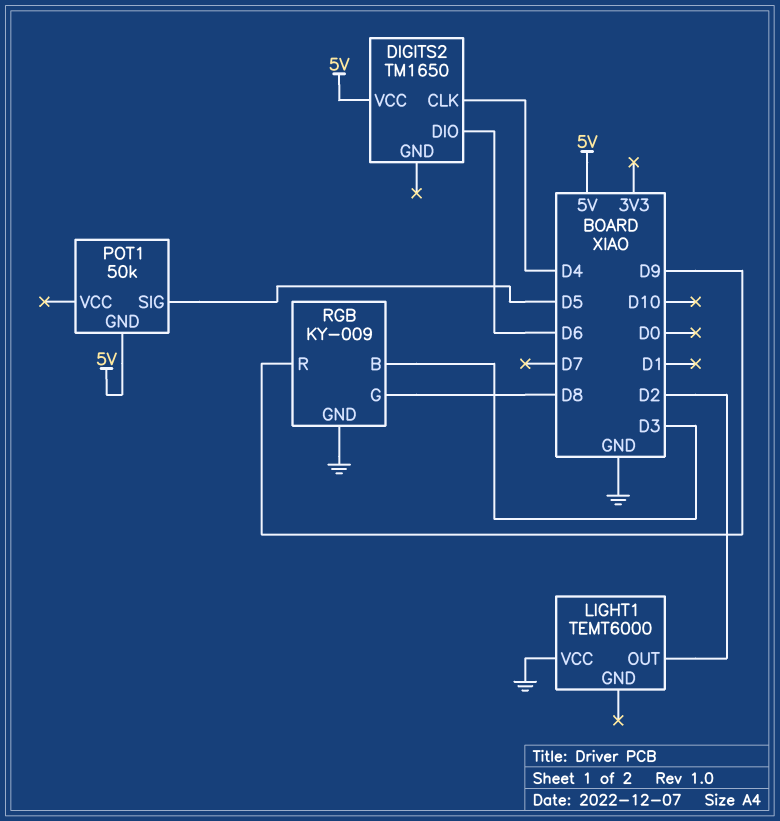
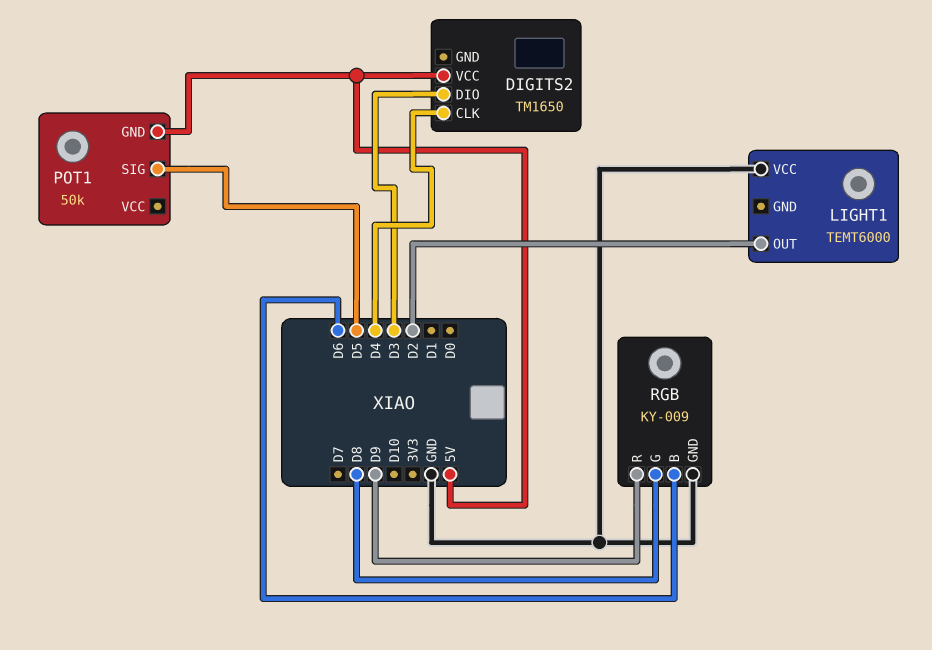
DIGITS2 pin DIO: D6 -> D3
RGB pin B: D3 -> D6

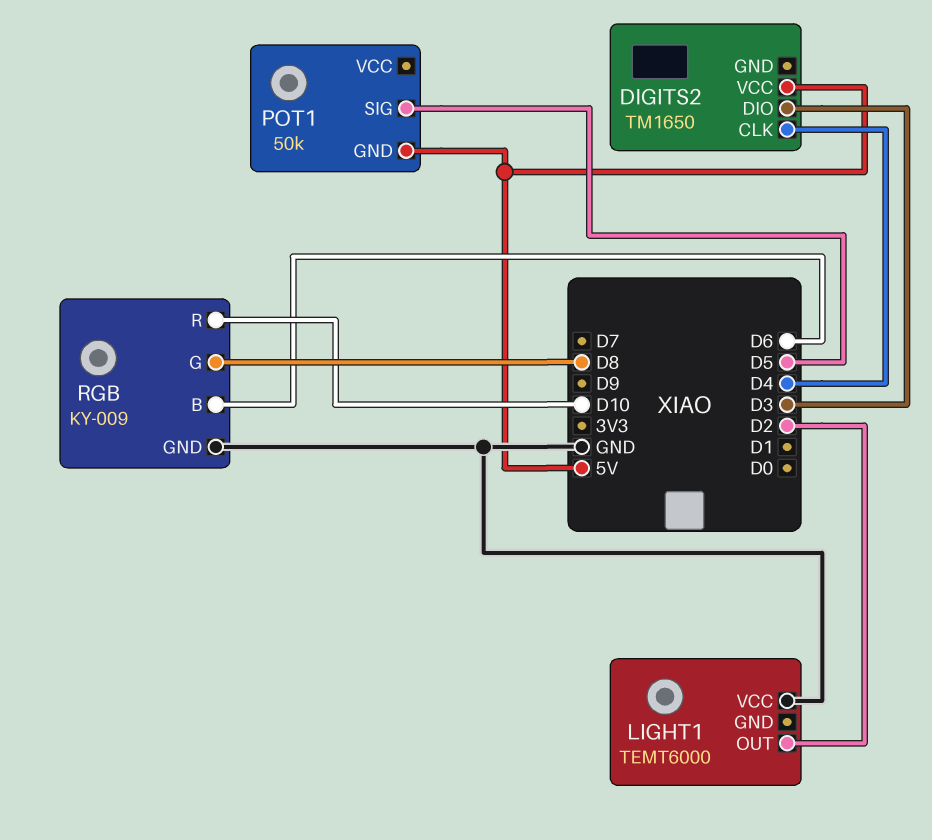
RGB pin R: D9 -> D10

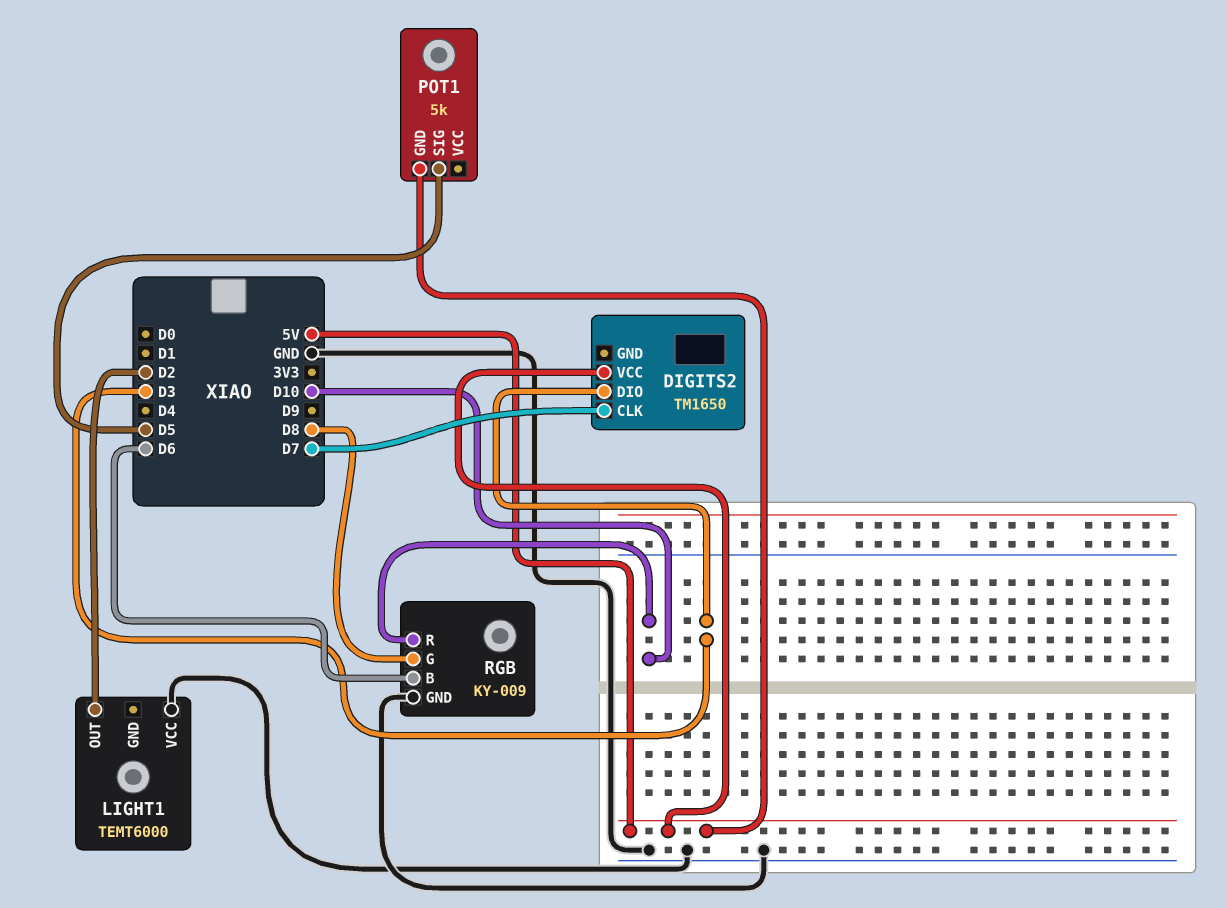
DIGITS2 pin CLK: D4 -> D7
POT1: 50k -> 5k

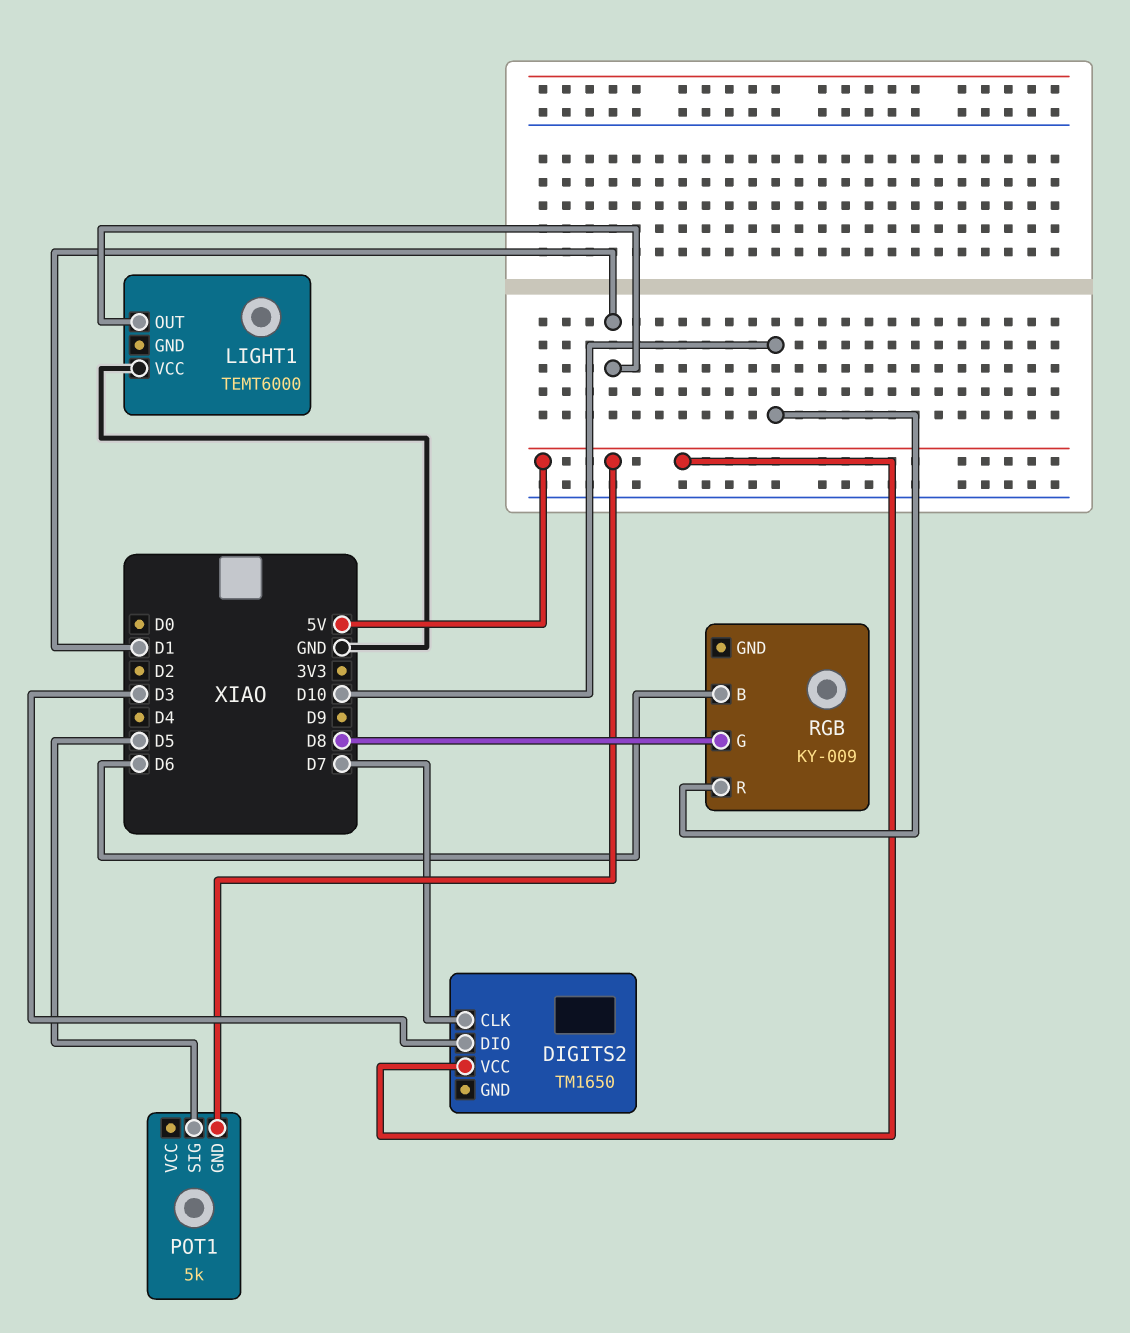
LIGHT1 pin OUT: D2 -> D1
RGB pin GND: GND -> none

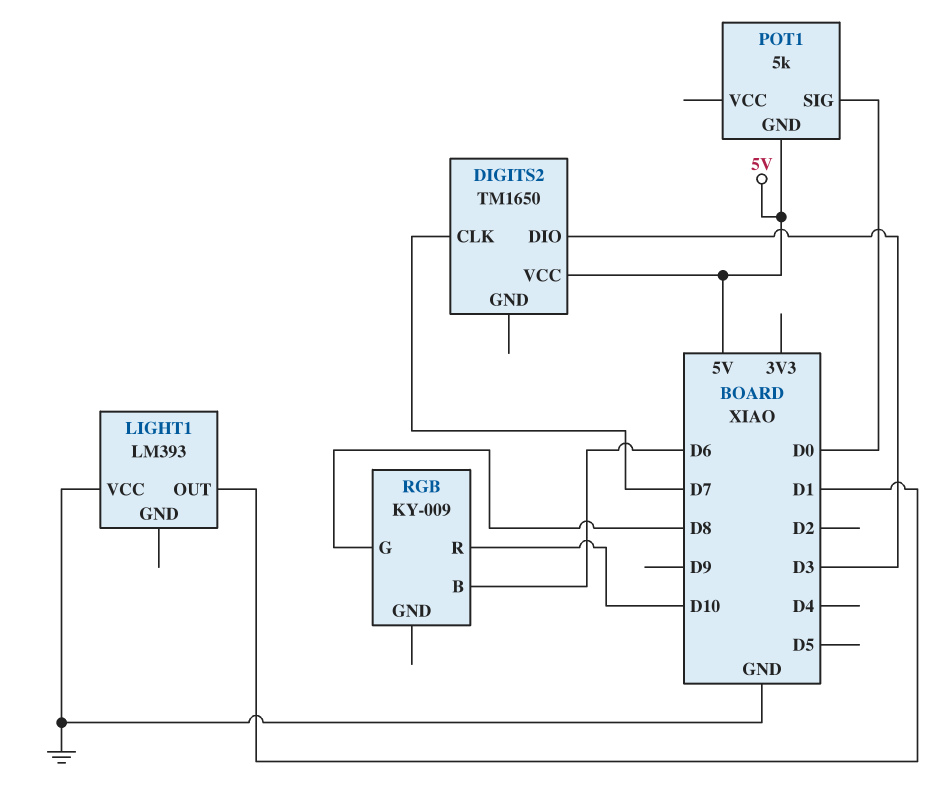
LIGHT1: TEMT6000 -> LM393
POT1 pin SIG: D5 -> D0

